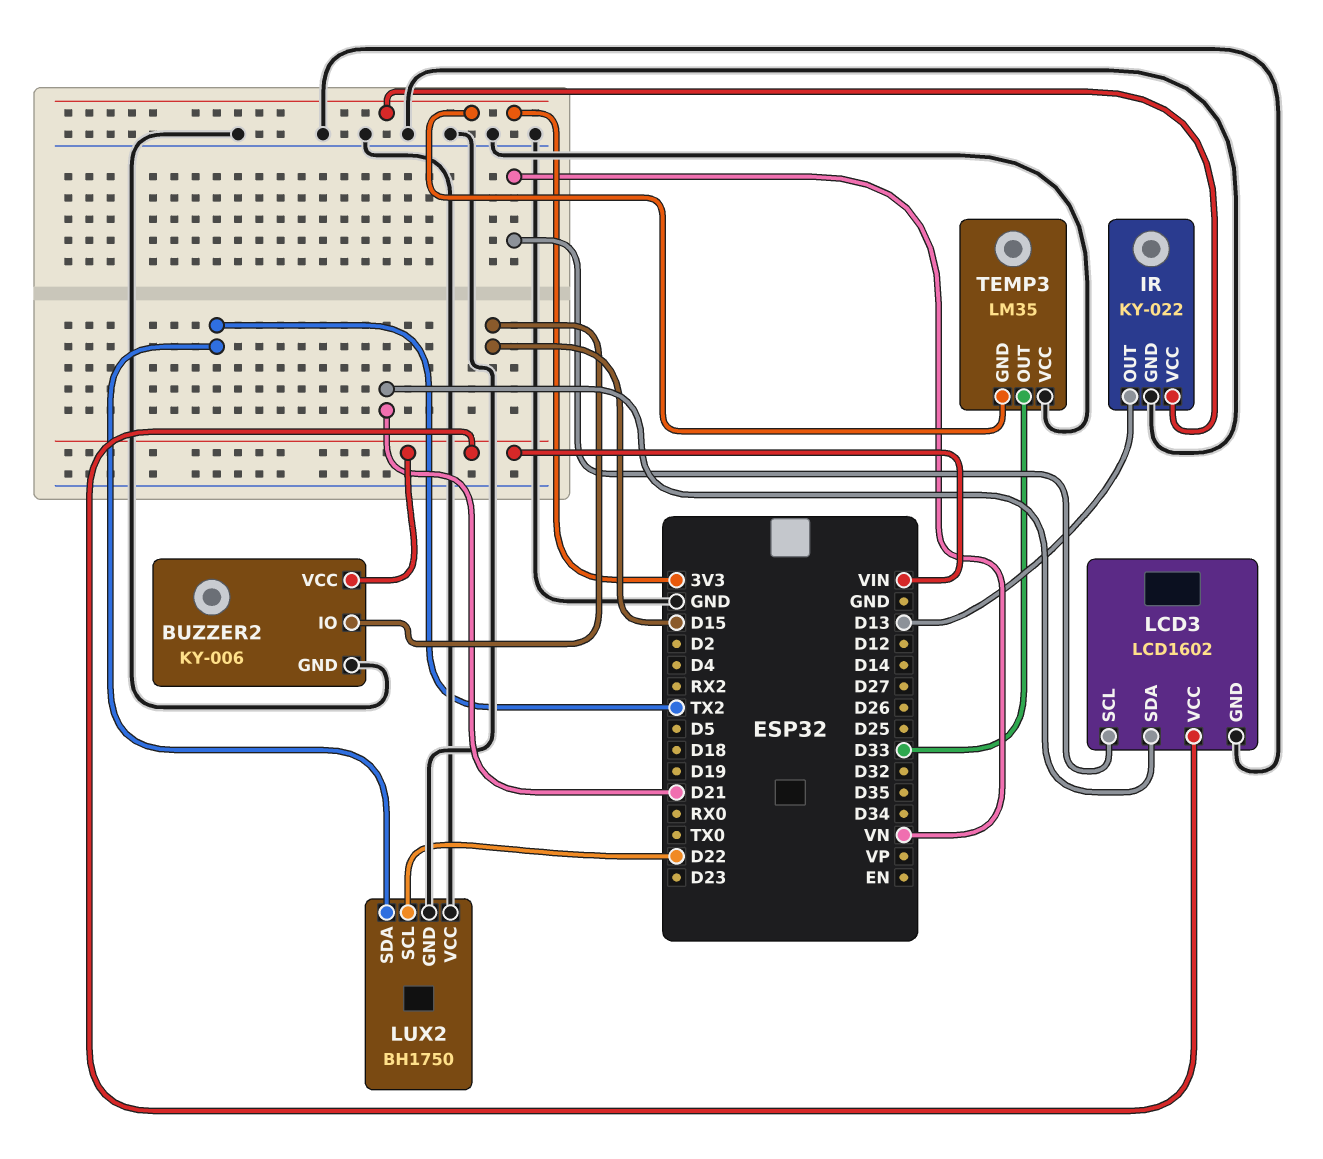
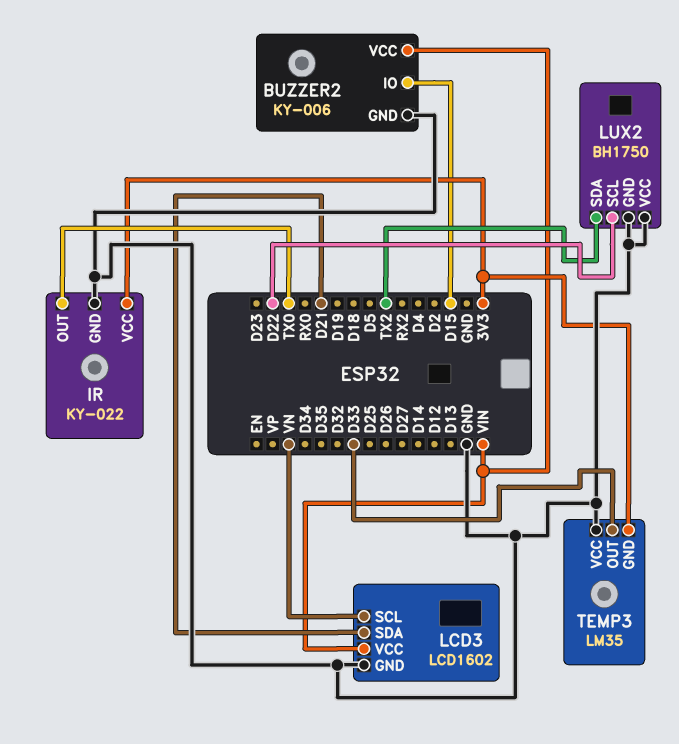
IR pin OUT: D13 -> TX0

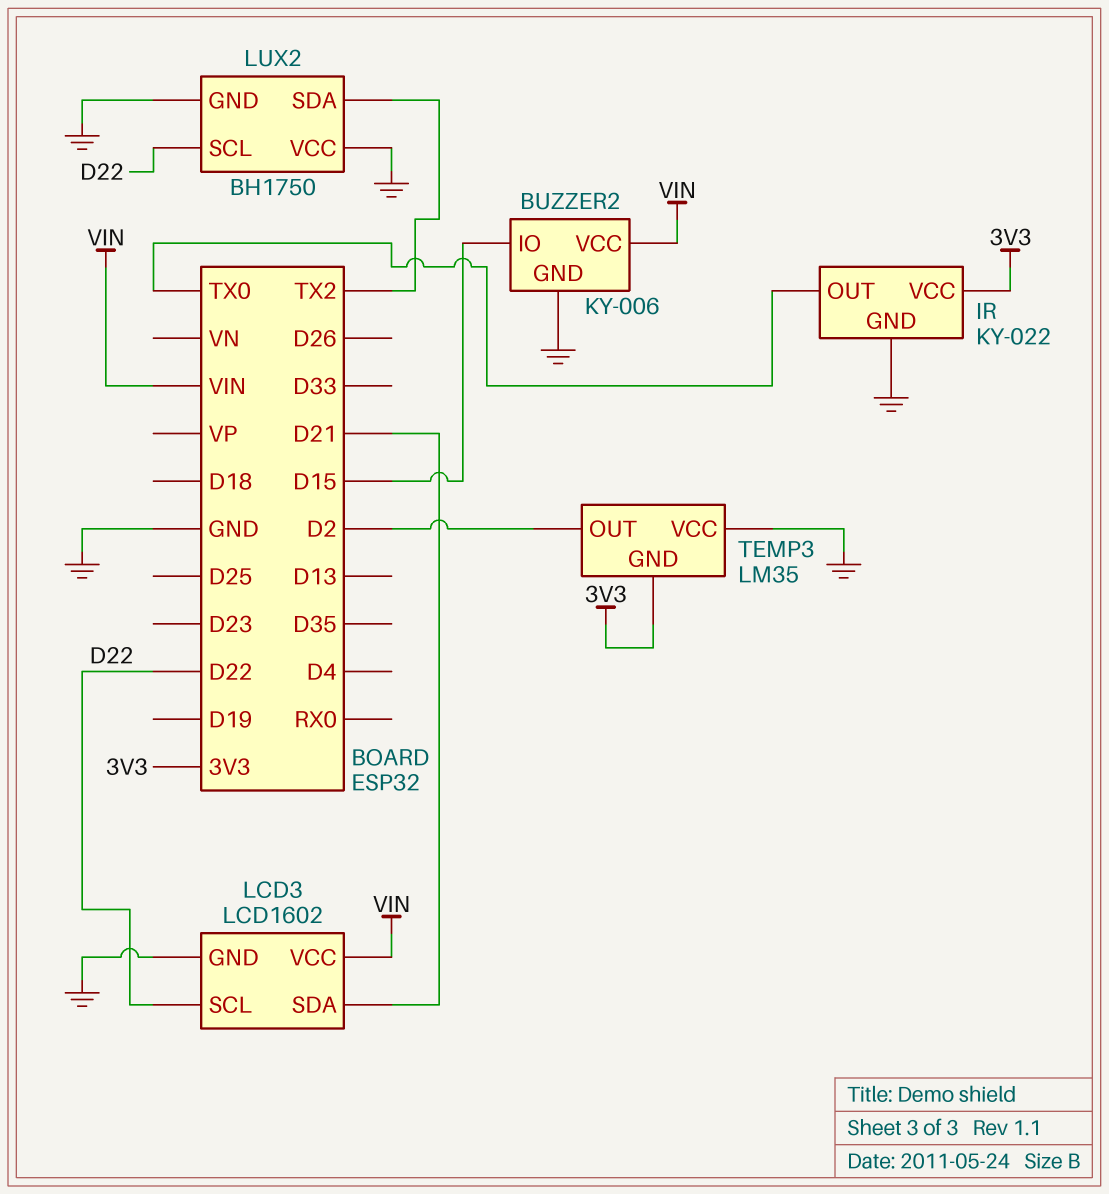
LCD3 pin SCL: VN -> D22
TEMP3 pin OUT: D33 -> D2

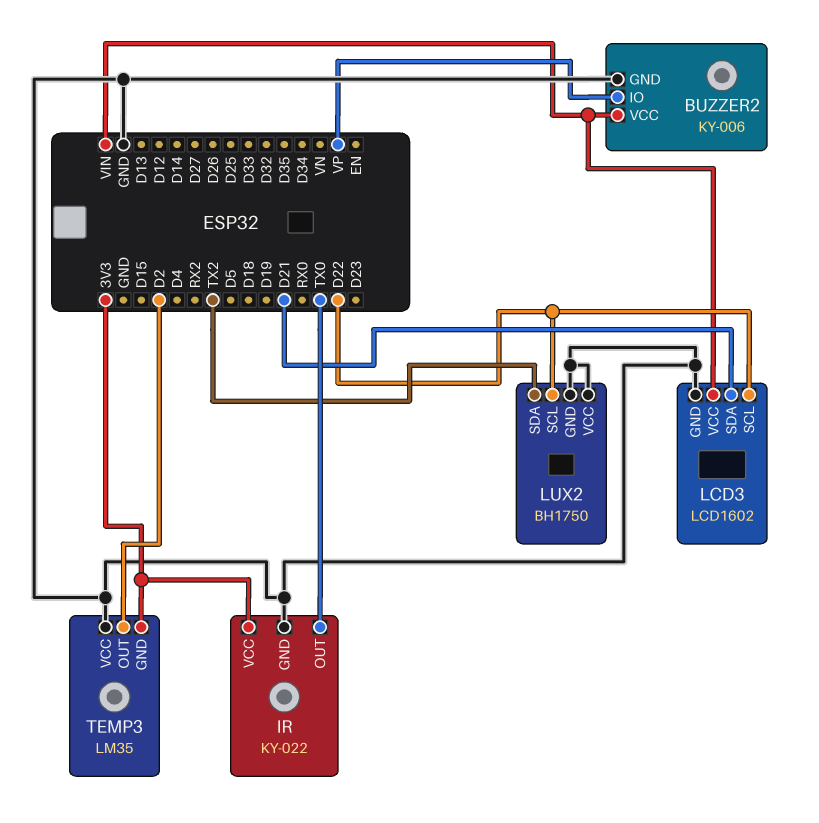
BUZZER2 pin IO: D15 -> VP

